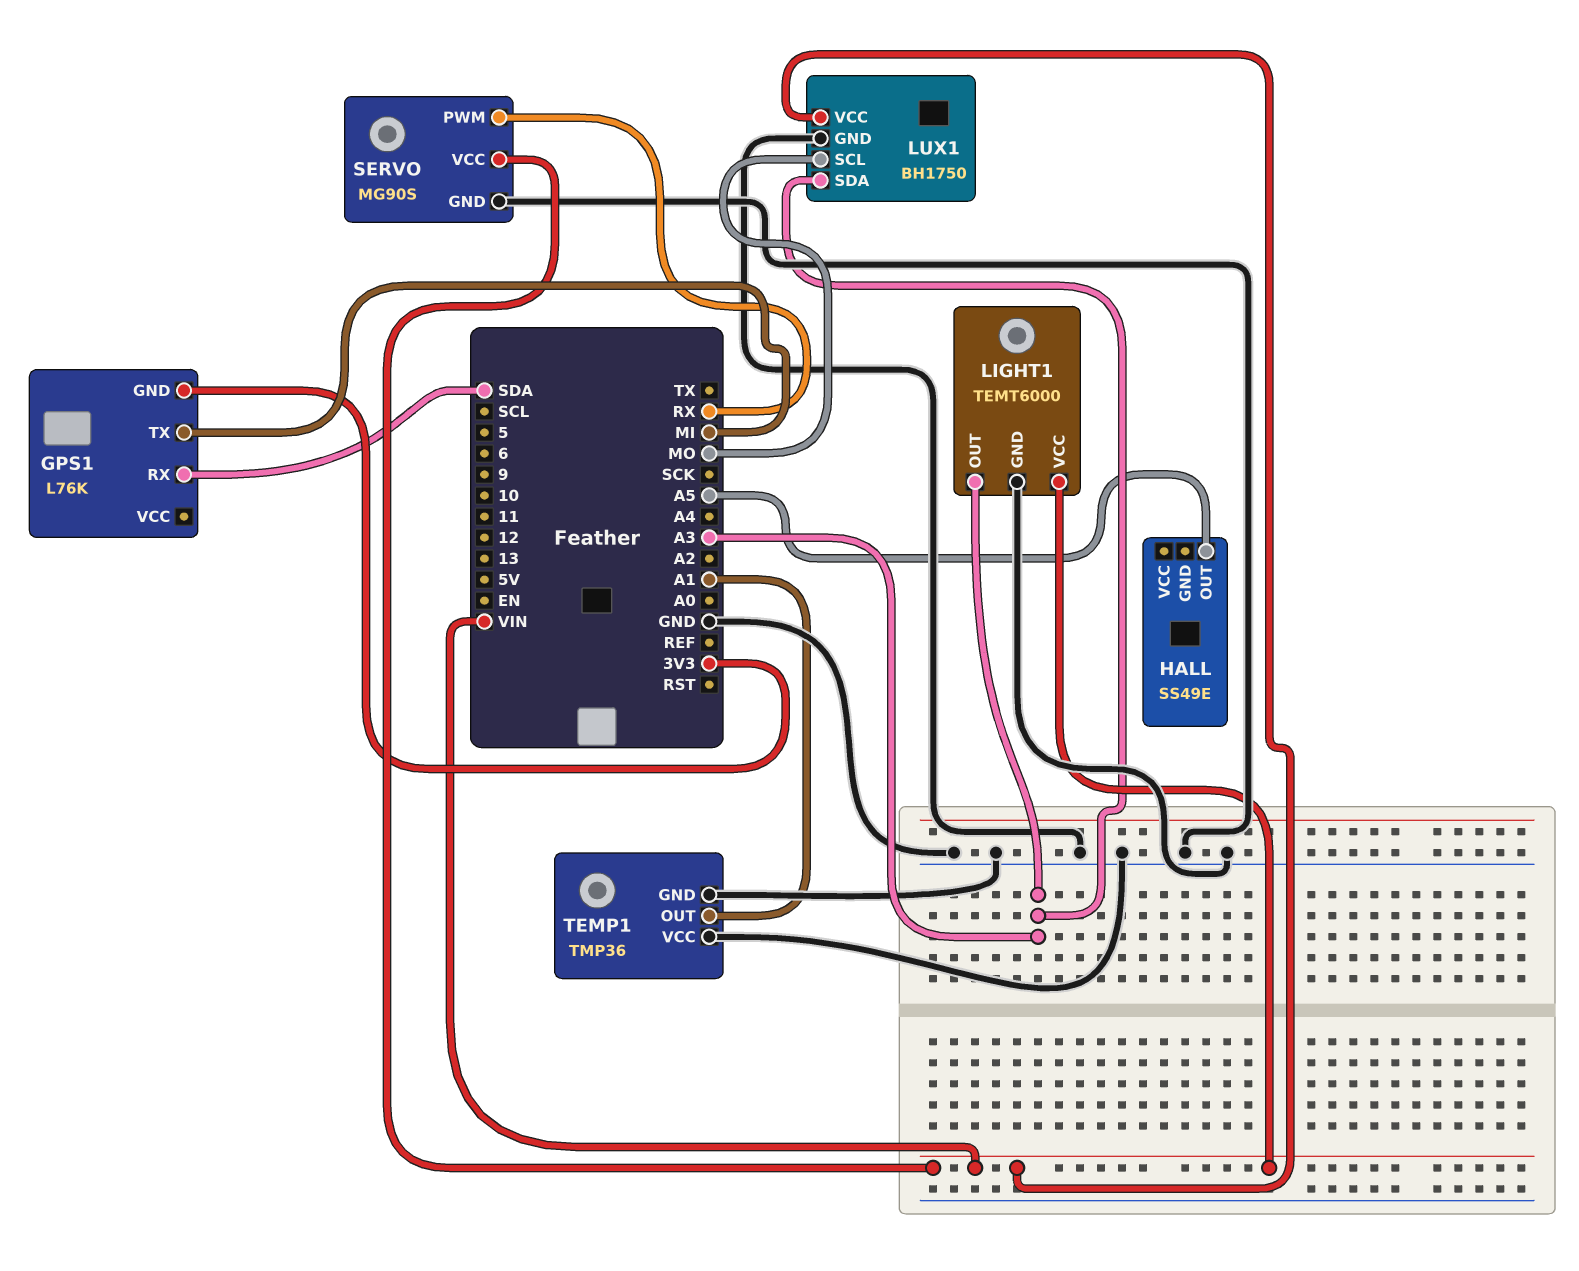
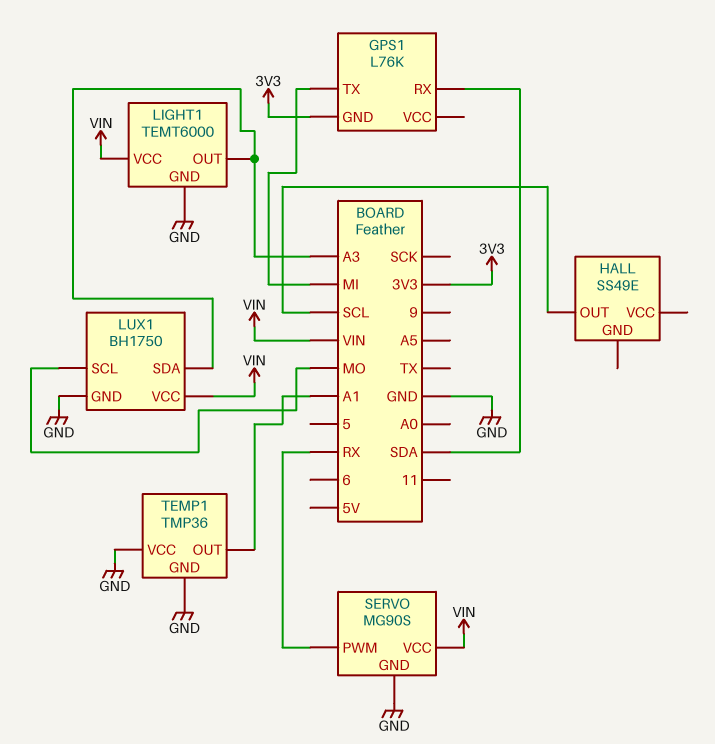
HALL pin OUT: A5 -> SCL

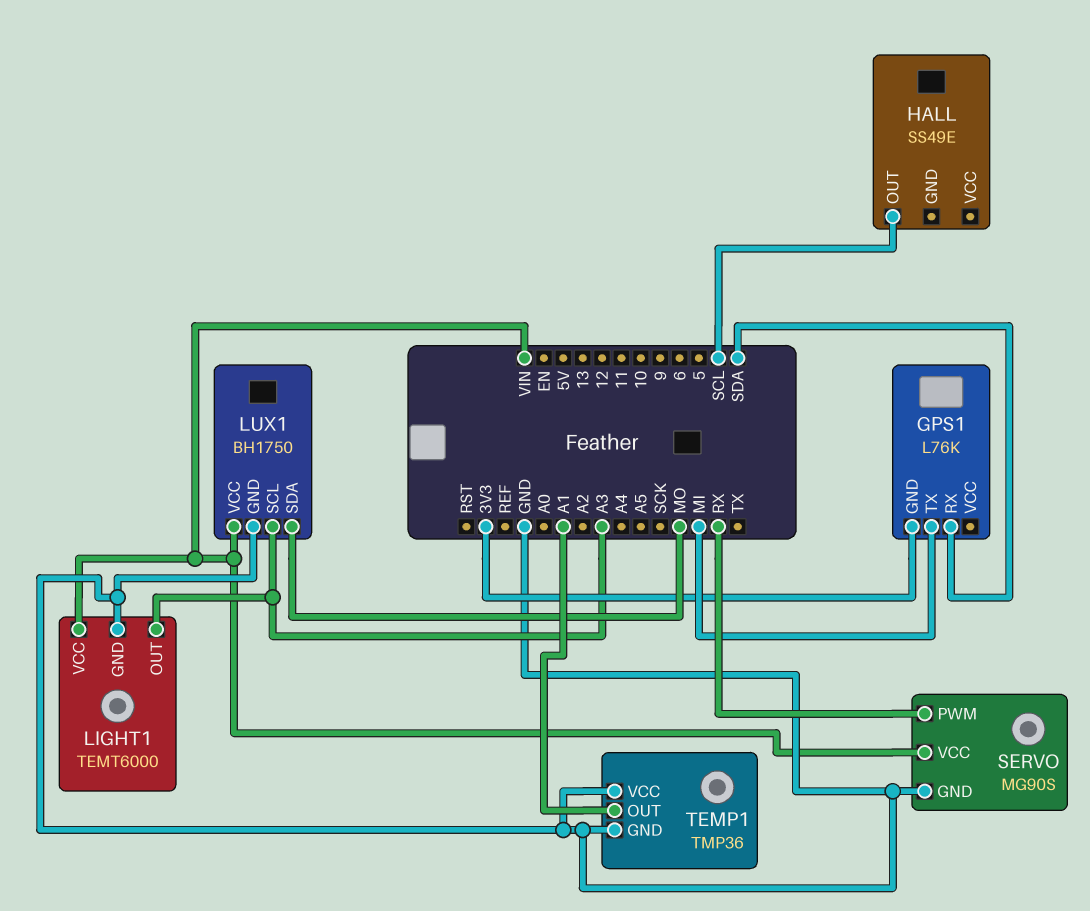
LUX1 pin SCL: MO -> A3
LUX1 pin SDA: A3 -> MO

